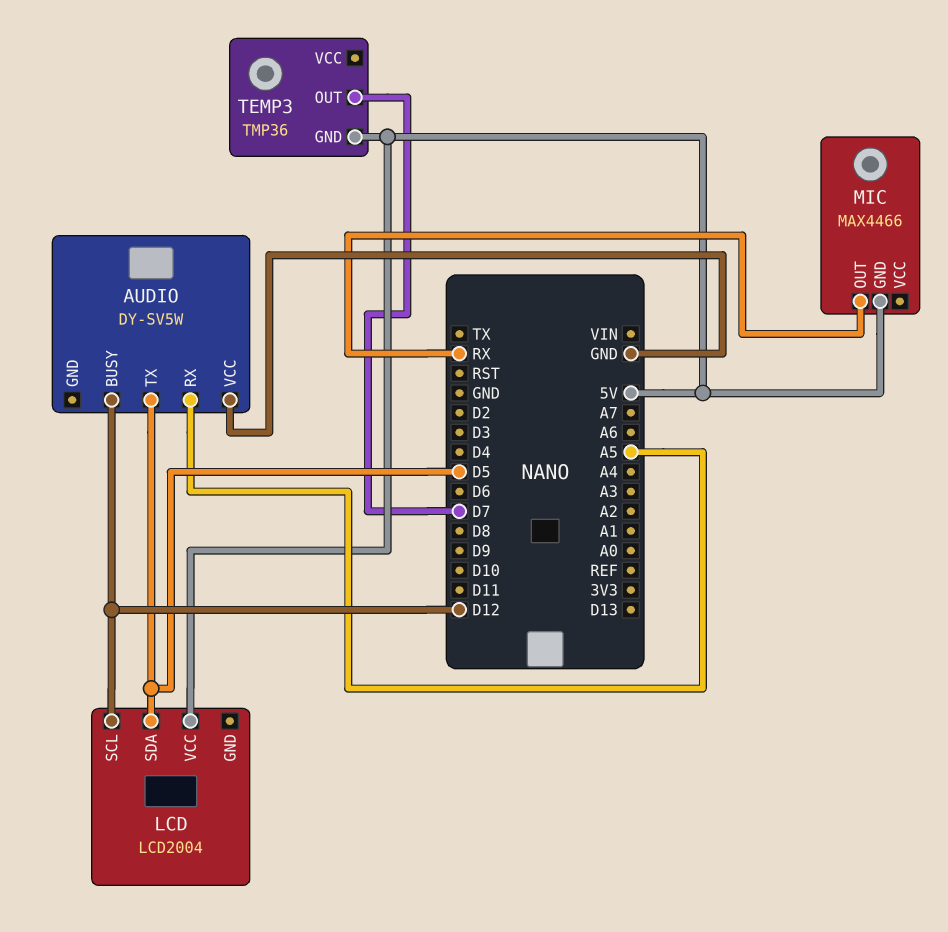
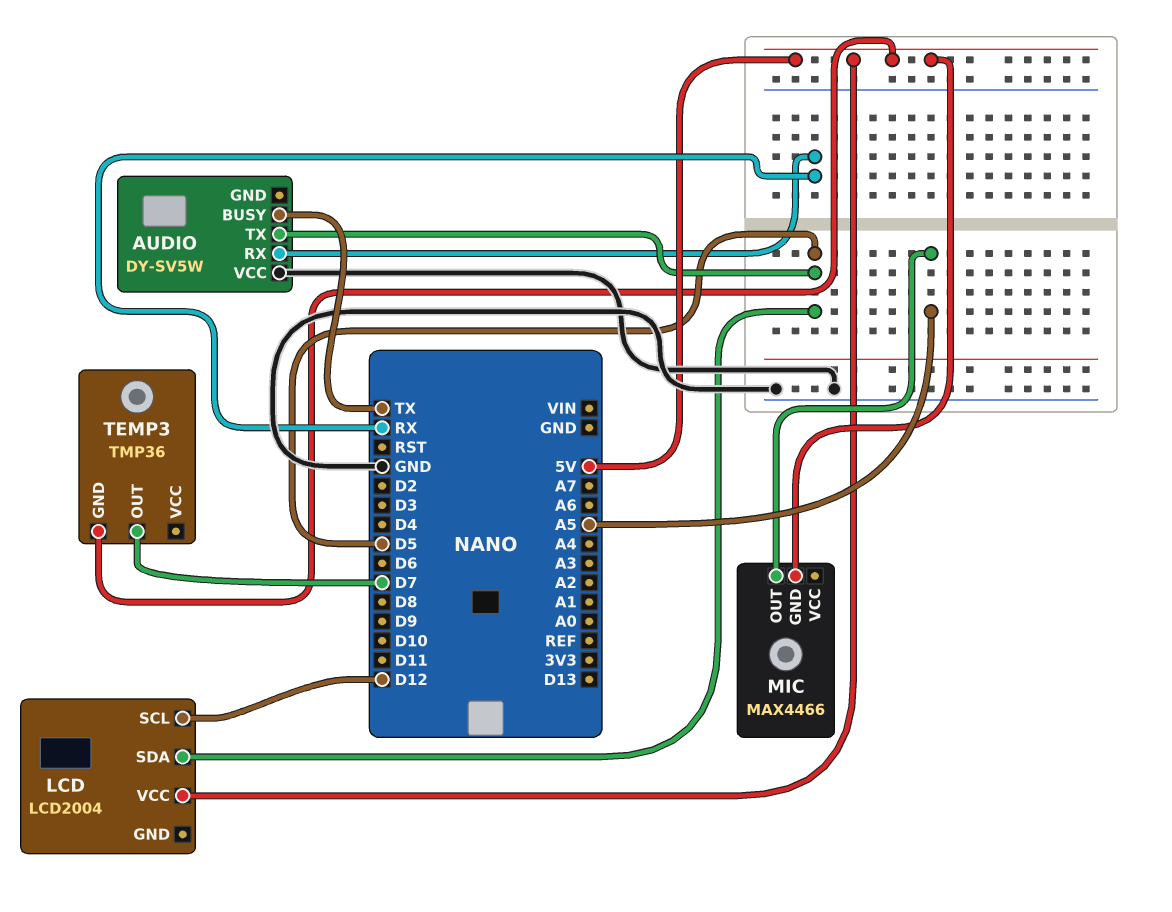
AUDIO pin BUSY: D12 -> TX
AUDIO pin RX: A5 -> RX
MIC pin OUT: RX -> A5

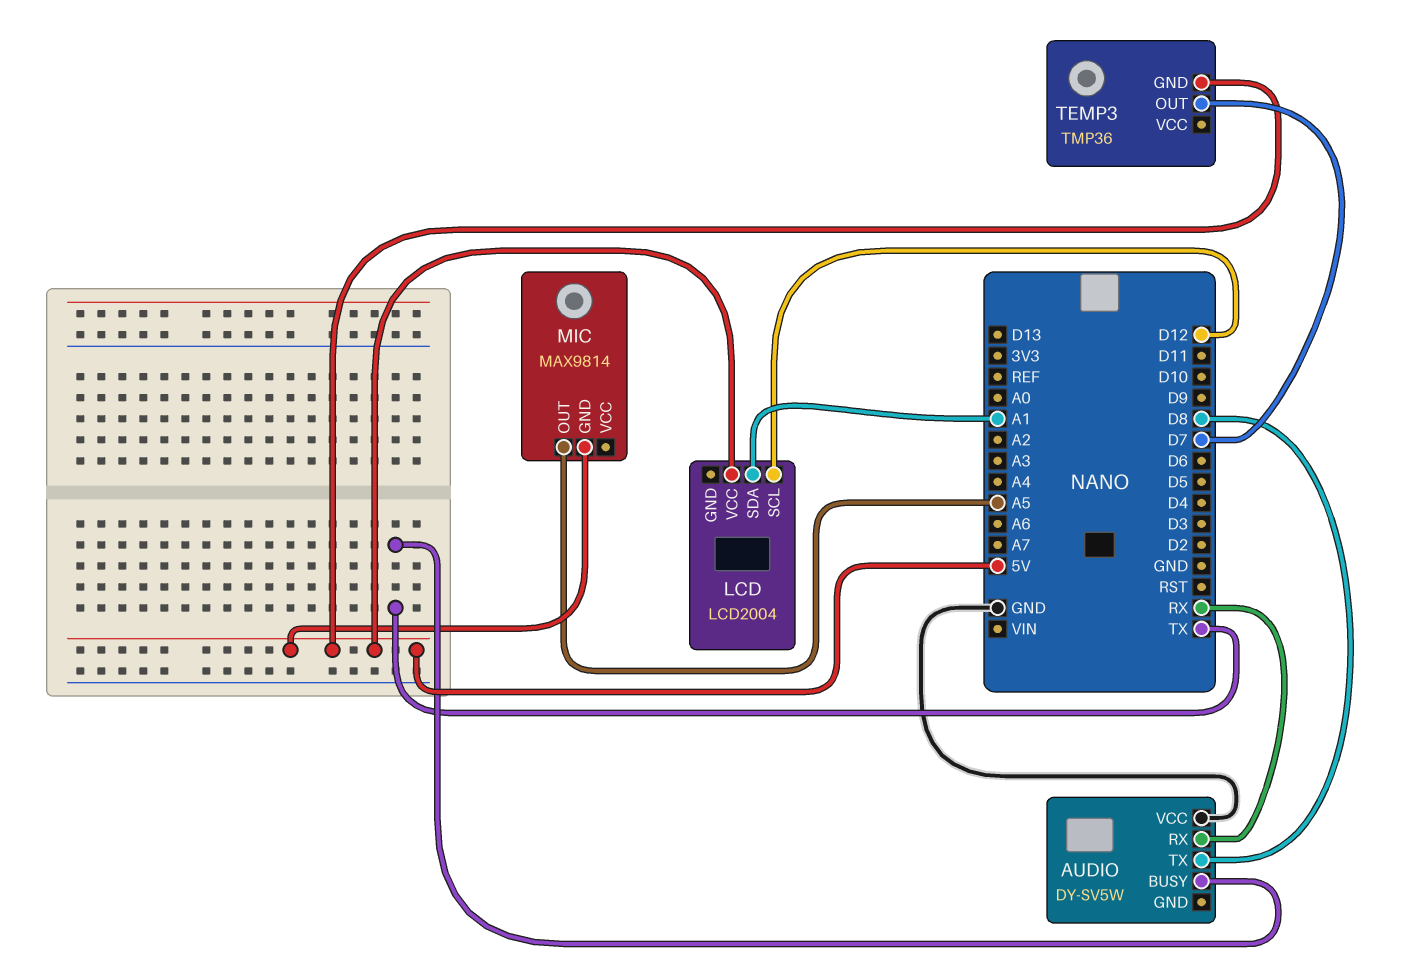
AUDIO pin TX: D5 -> D8
LCD pin SDA: D5 -> A1
MIC: MAX4466 -> MAX9814

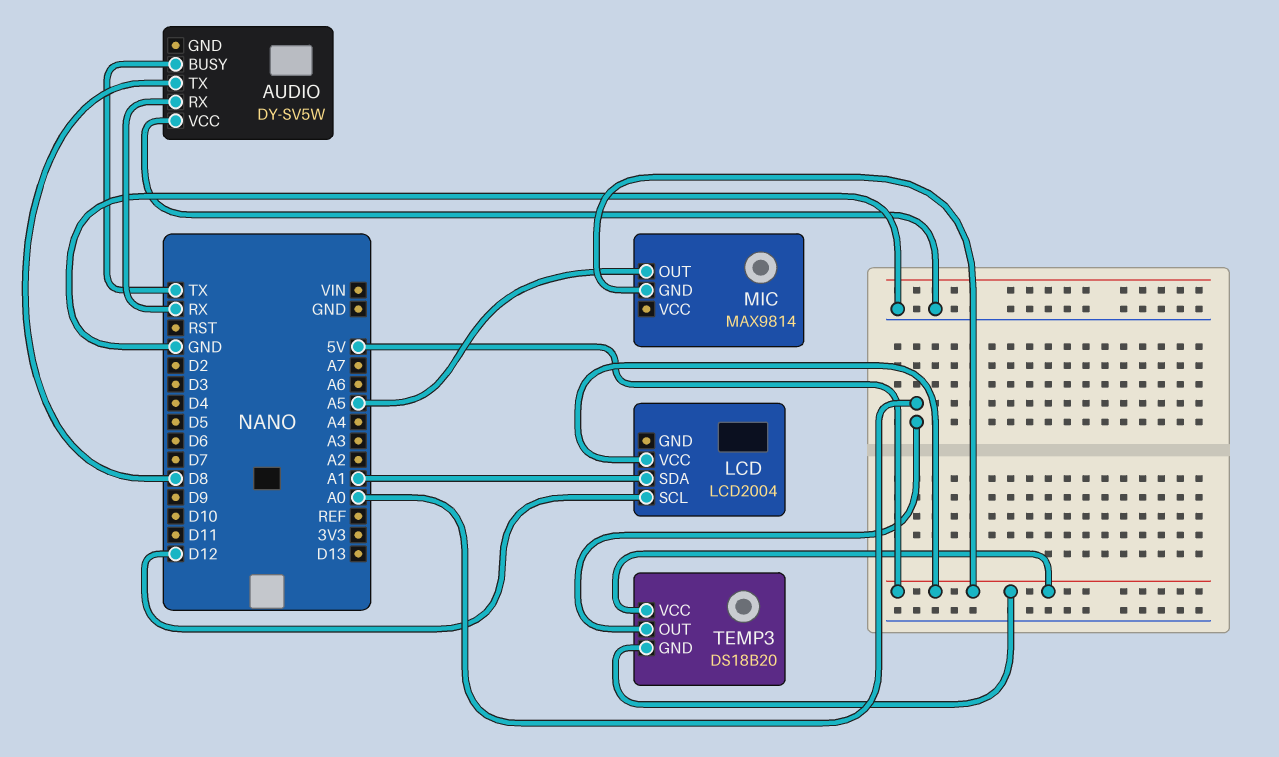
TEMP3: TMP36 -> DS18B20
TEMP3 pin OUT: D7 -> A0
TEMP3 pin VCC: none -> 5V

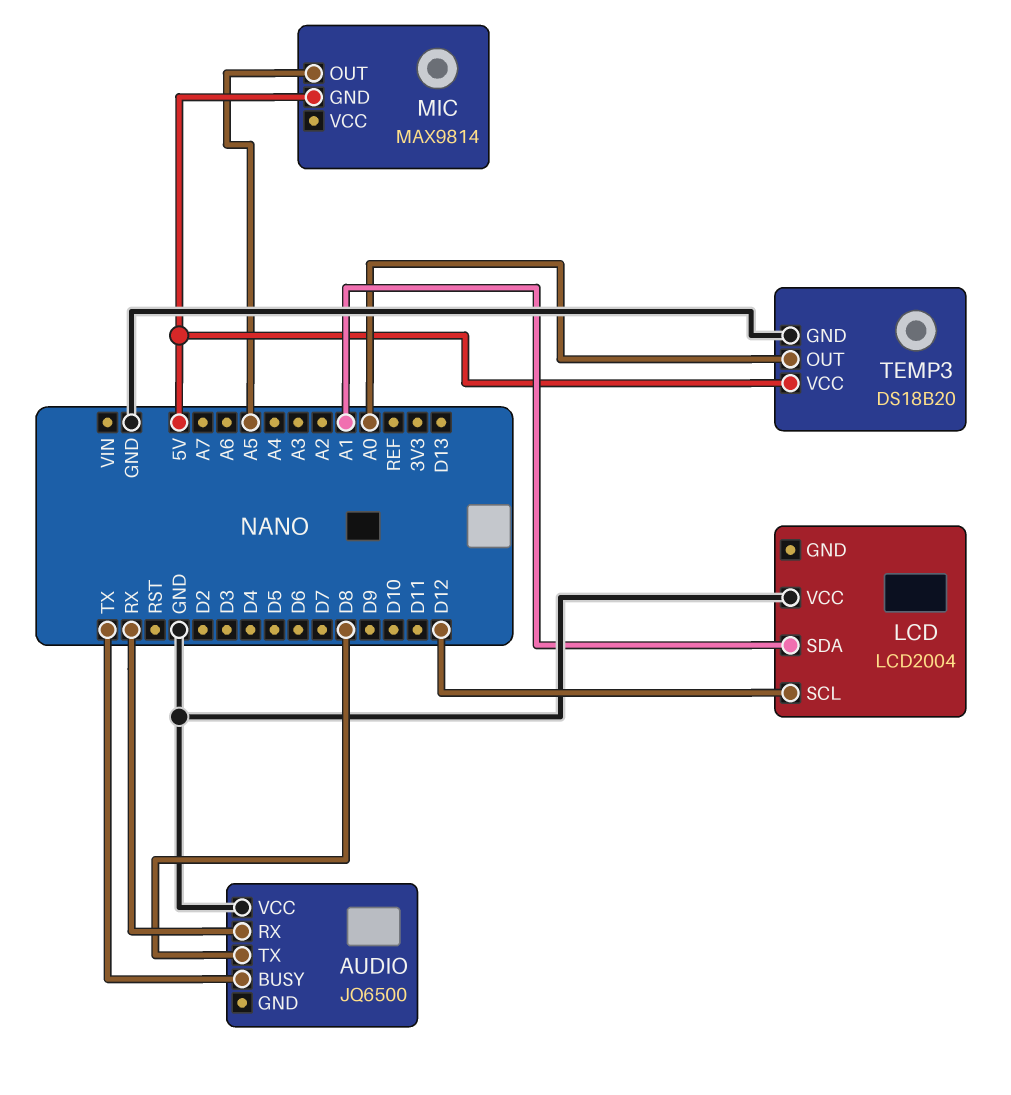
AUDIO: DY-SV5W -> JQ6500
LCD pin VCC: 5V -> GND
TEMP3 pin GND: 5V -> GND

